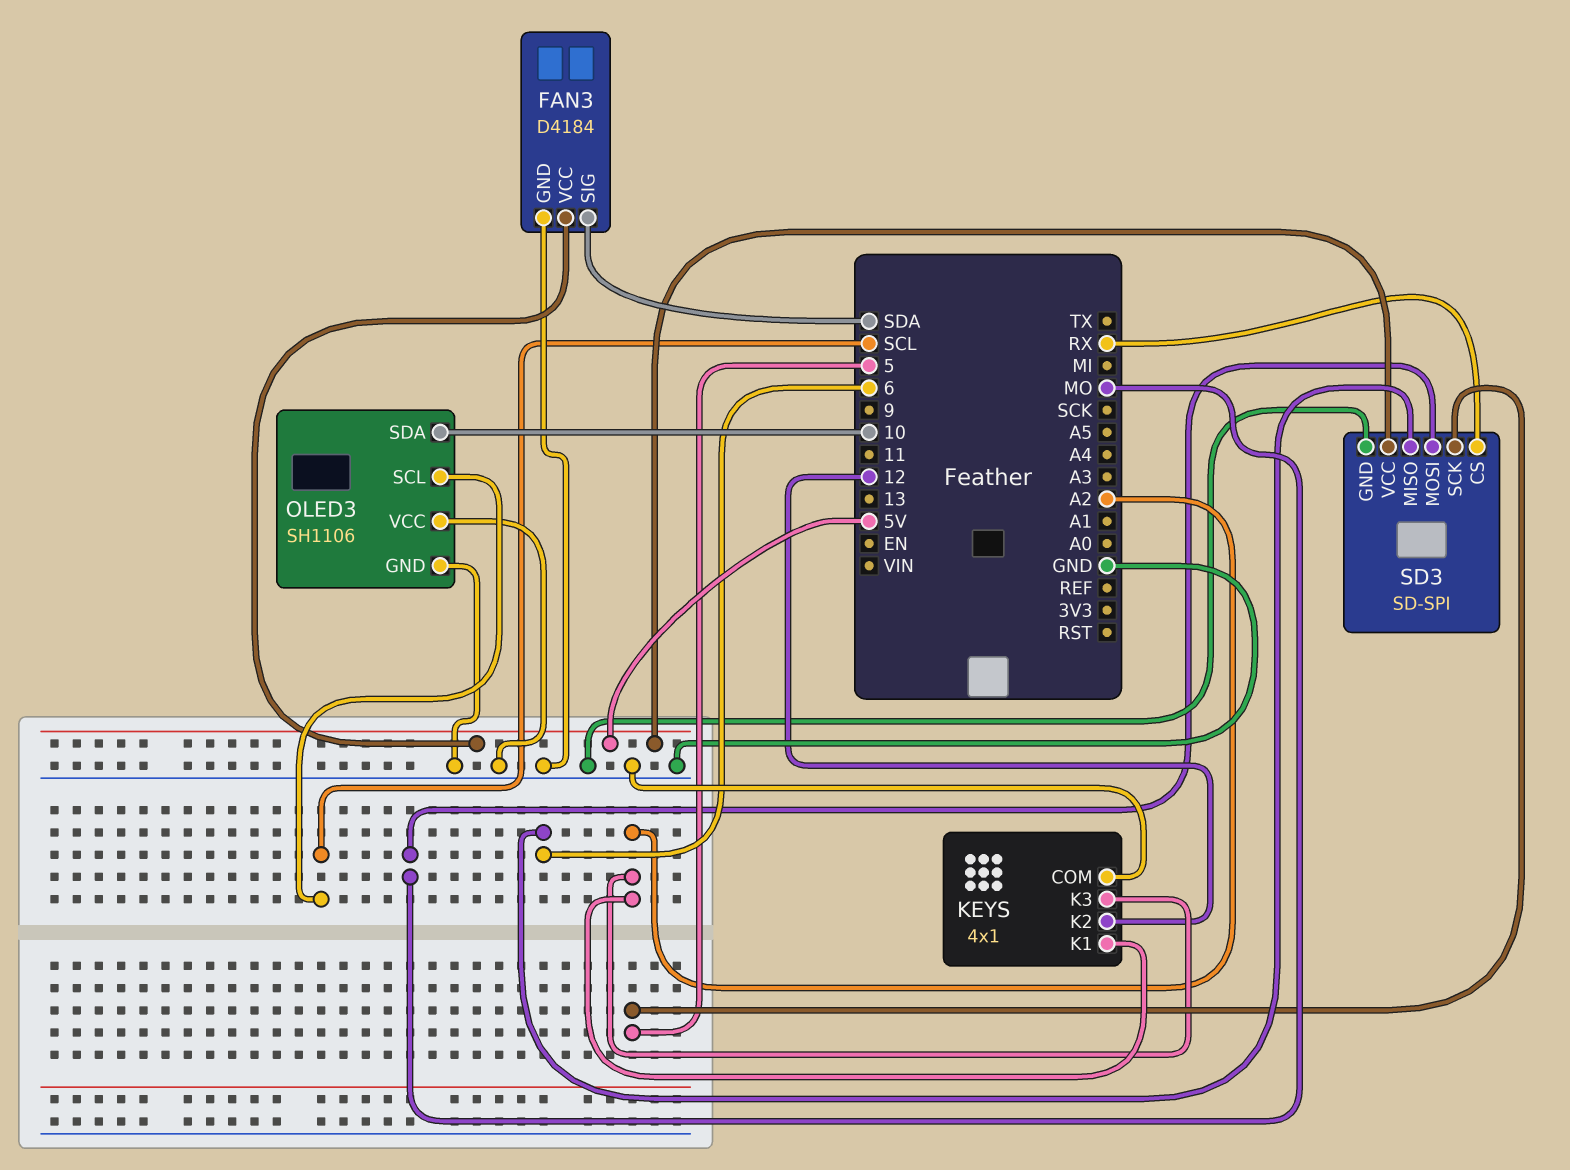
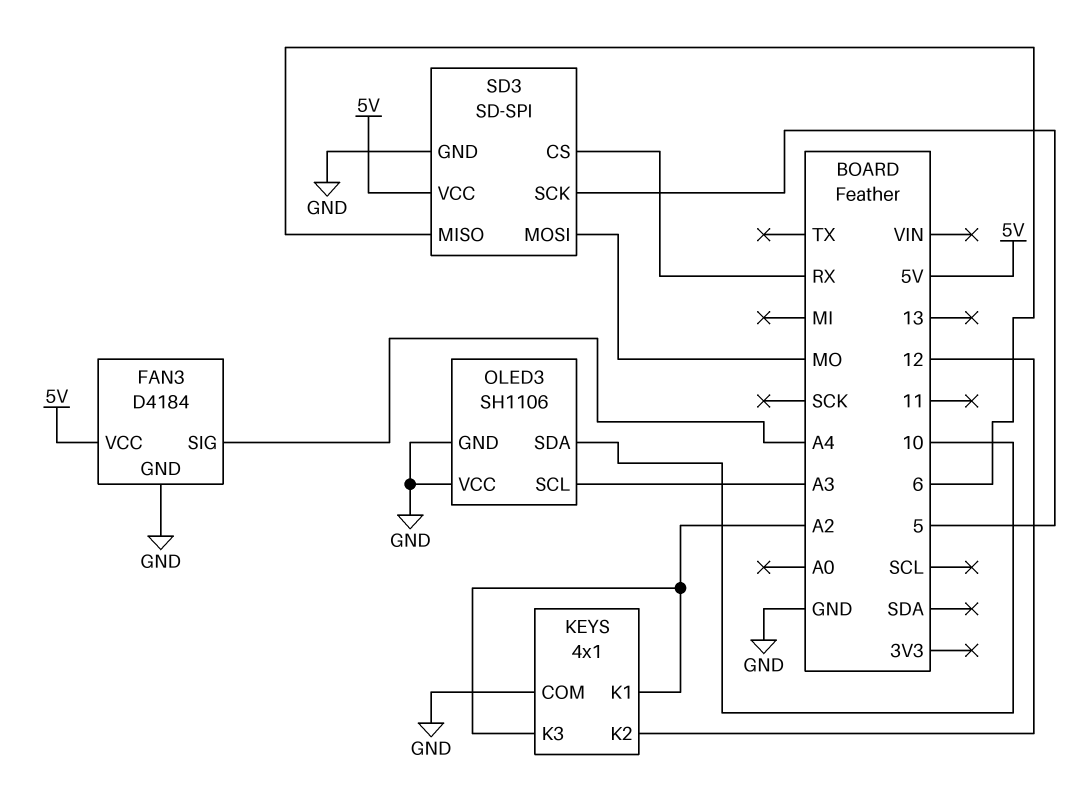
FAN3 pin SIG: SDA -> A4
OLED3 pin SCL: SCL -> A3

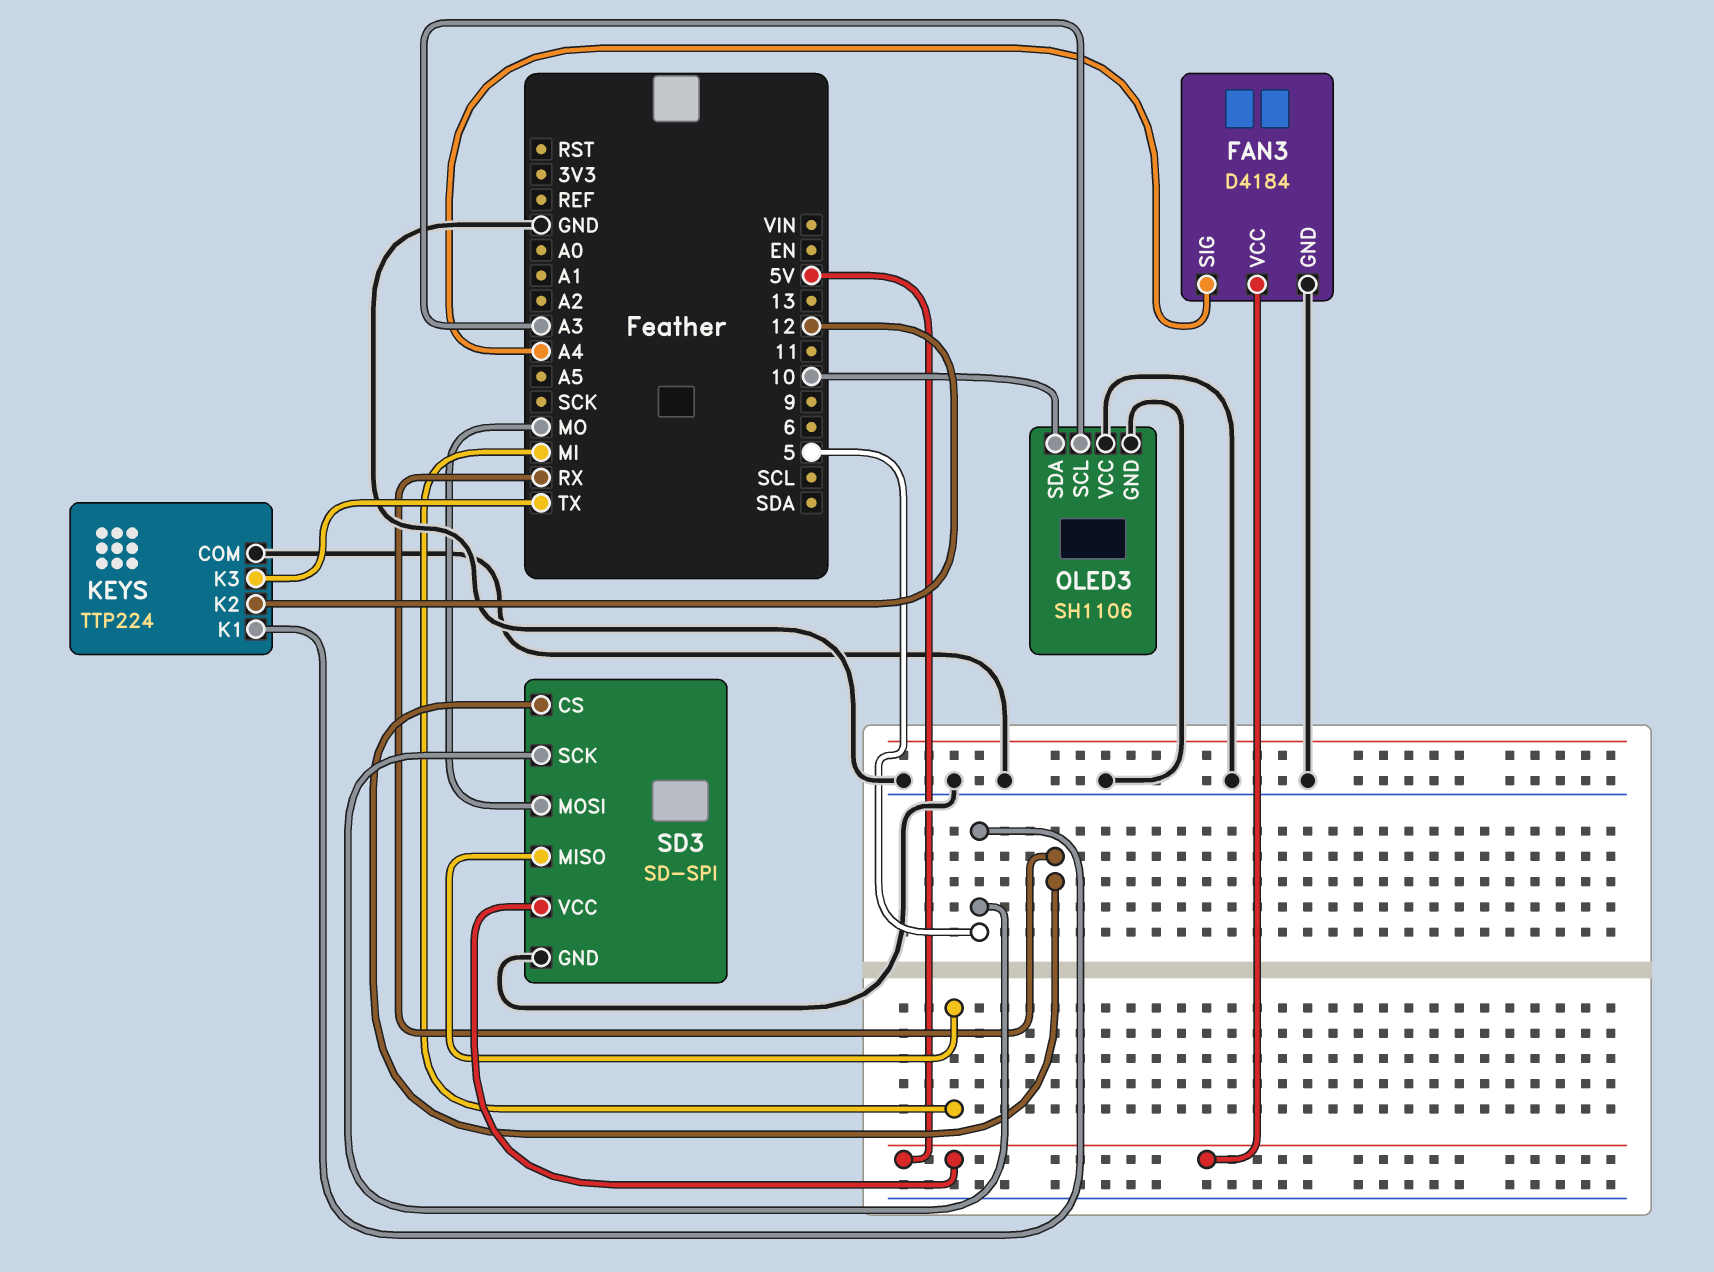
KEYS: 4x1 -> TTP224
KEYS pin K1: A2 -> 5
KEYS pin K3: A2 -> TX
SD3 pin MISO: 6 -> MI

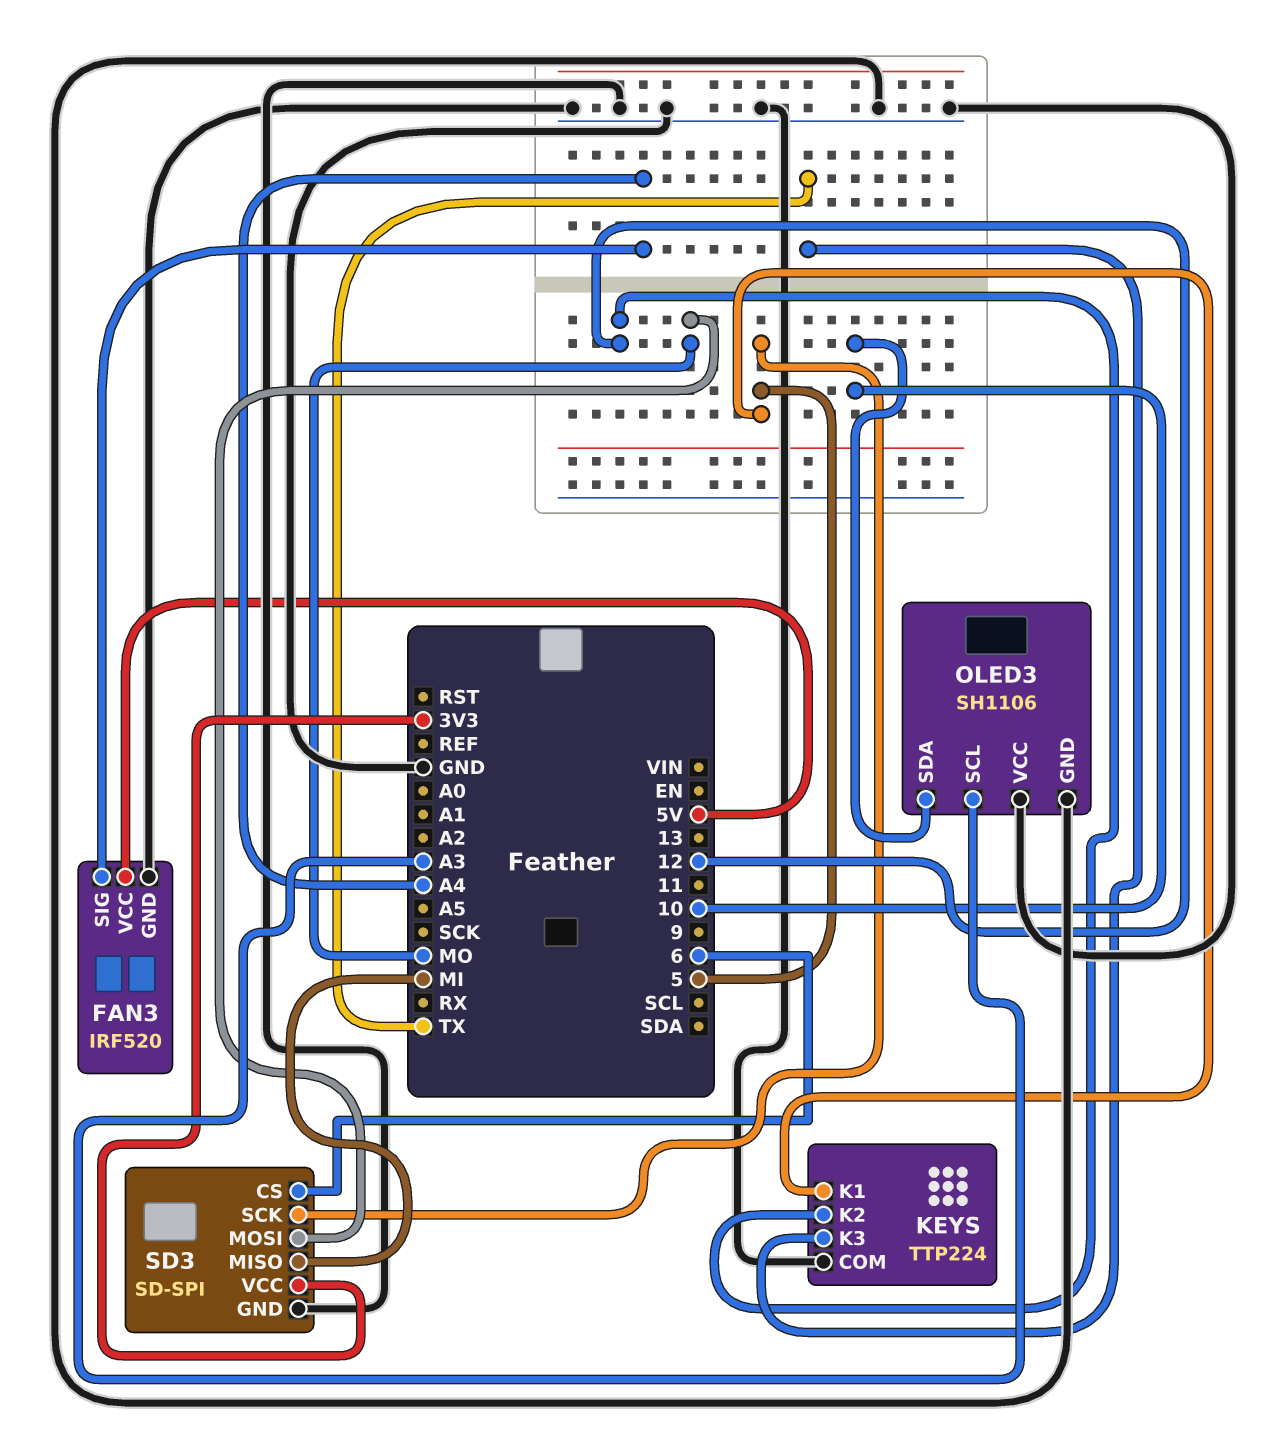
FAN3: D4184 -> IRF520
SD3 pin CS: RX -> 6
SD3 pin VCC: 5V -> 3V3

